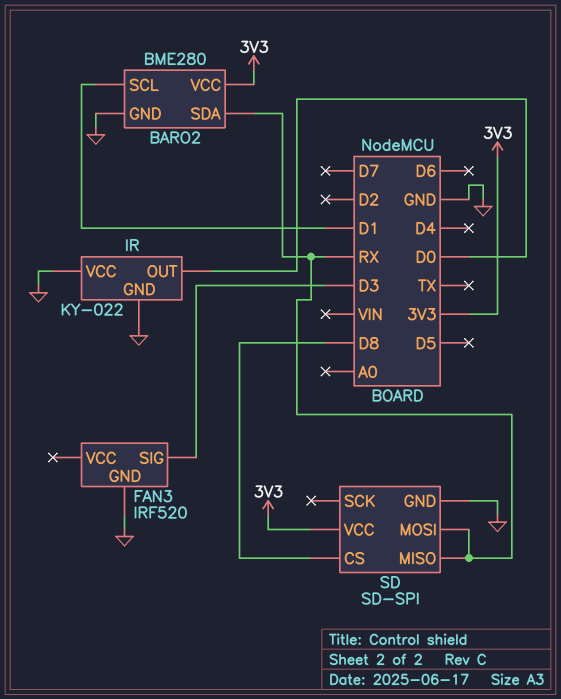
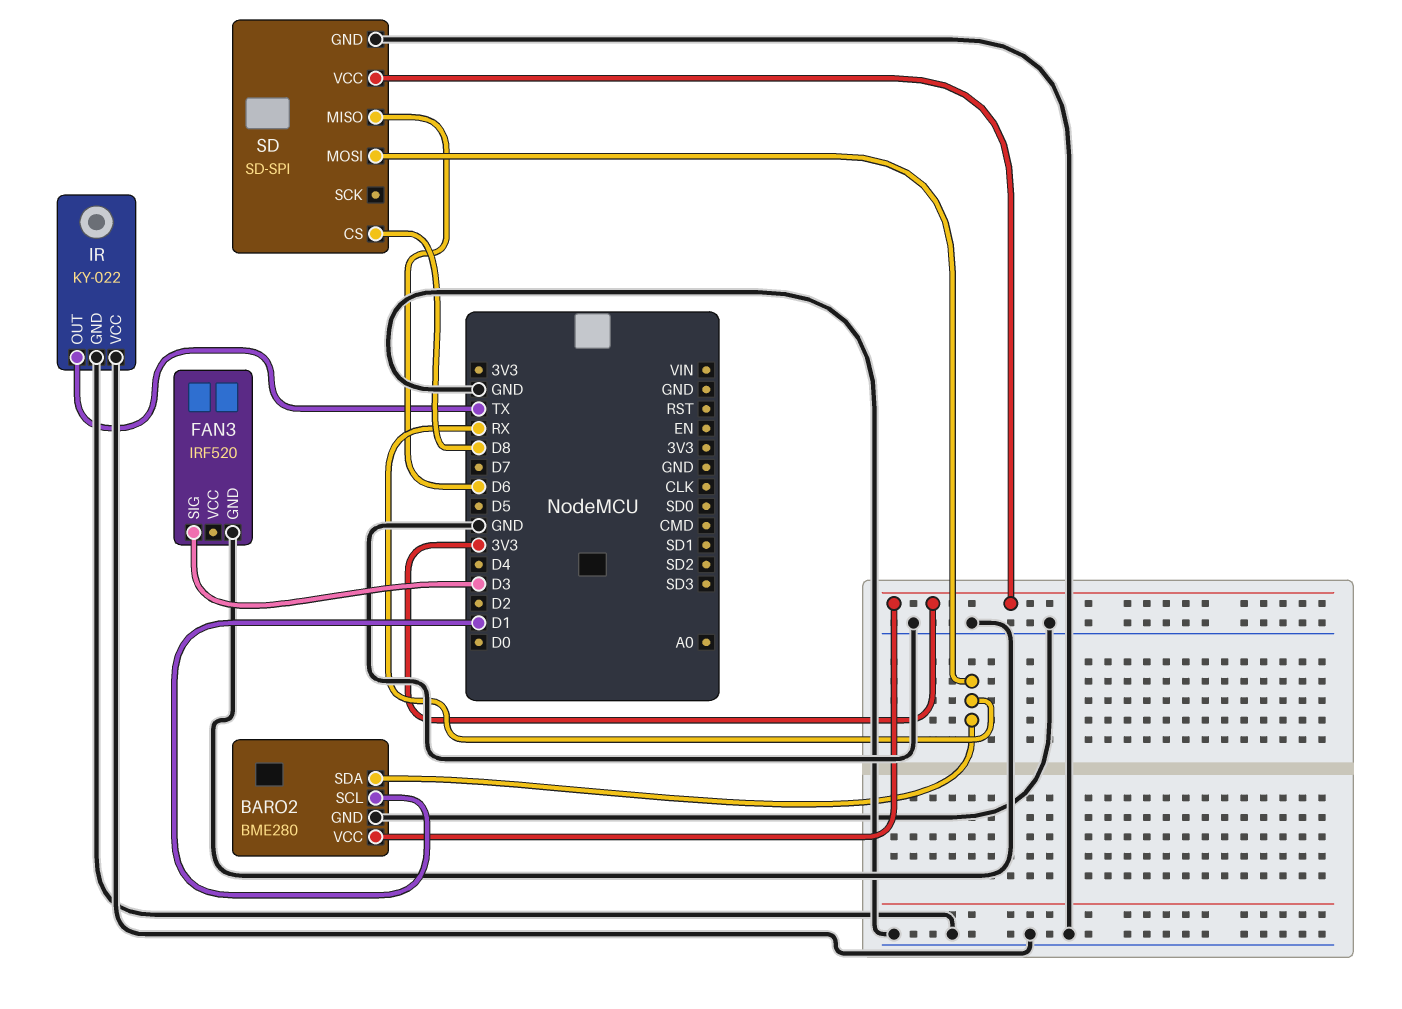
IR pin OUT: D0 -> TX
SD pin MISO: RX -> D6

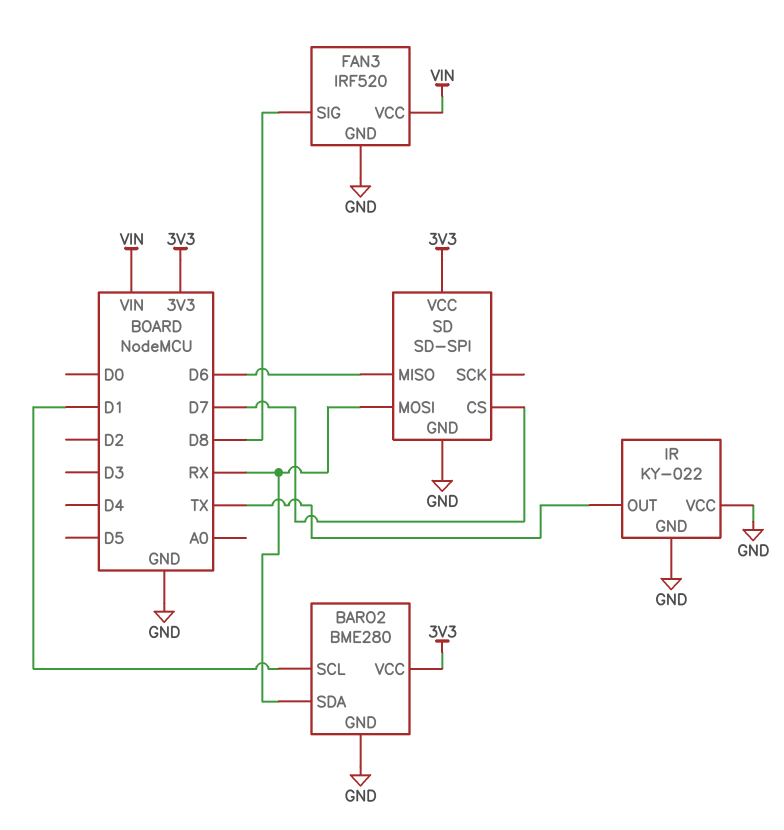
FAN3 pin SIG: D3 -> D8
FAN3 pin VCC: none -> VIN
SD pin CS: D8 -> D7

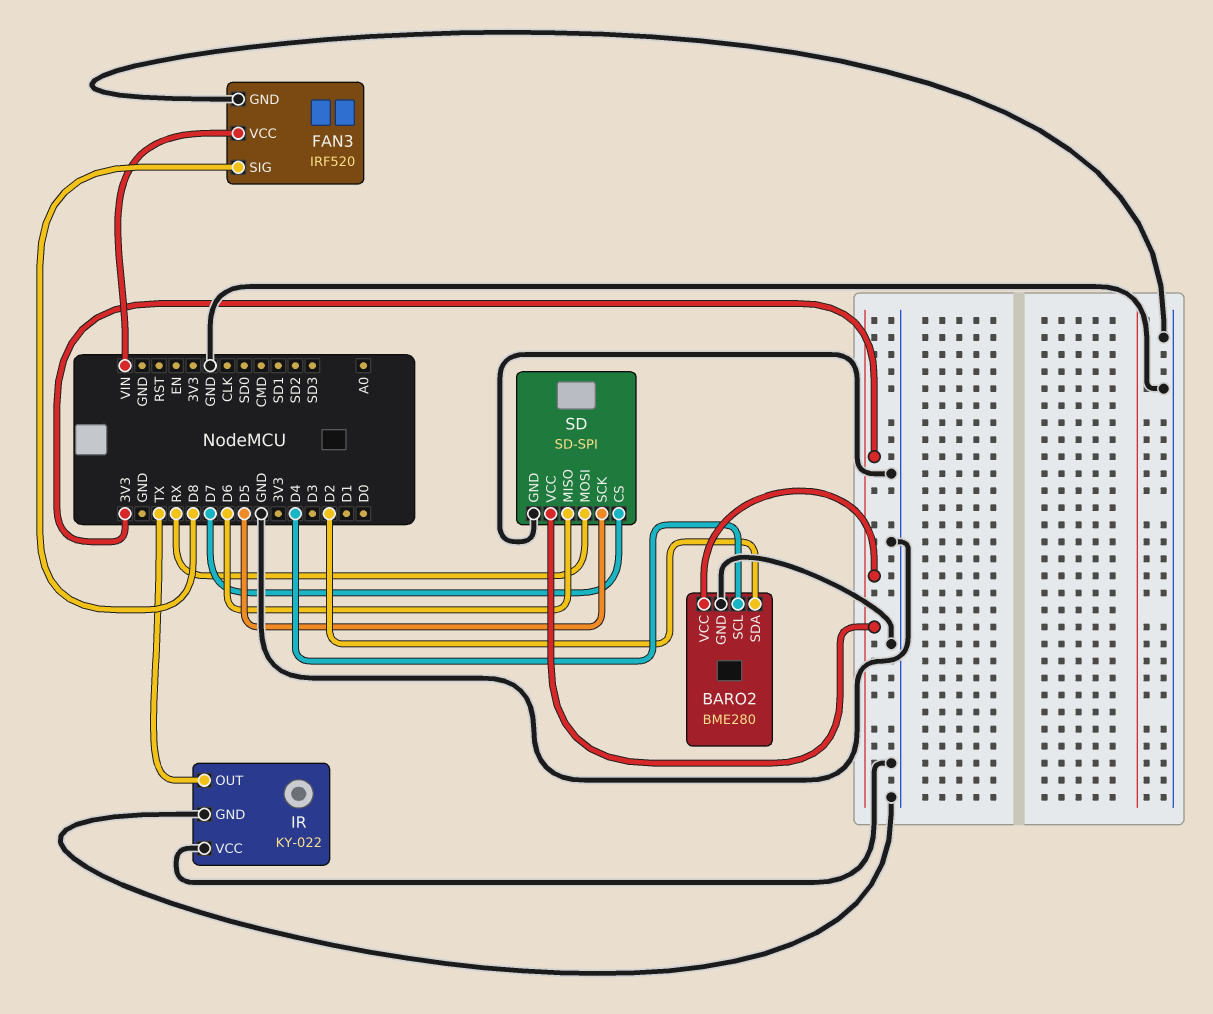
BARO2 pin SCL: D1 -> D4
BARO2 pin SDA: RX -> D2
SD pin SCK: none -> D5

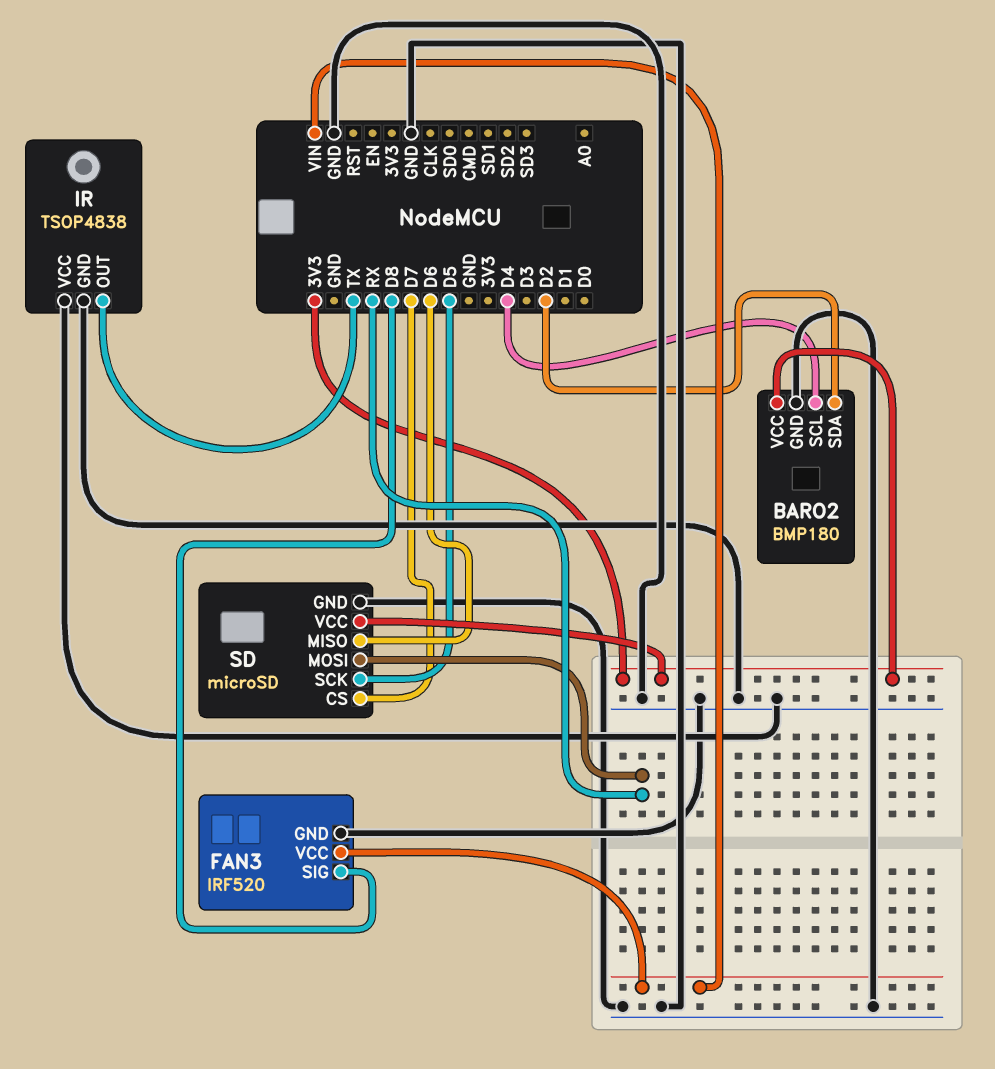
BARO2: BME280 -> BMP180
IR: KY-022 -> TSOP4838
SD: SD-SPI -> microSD

